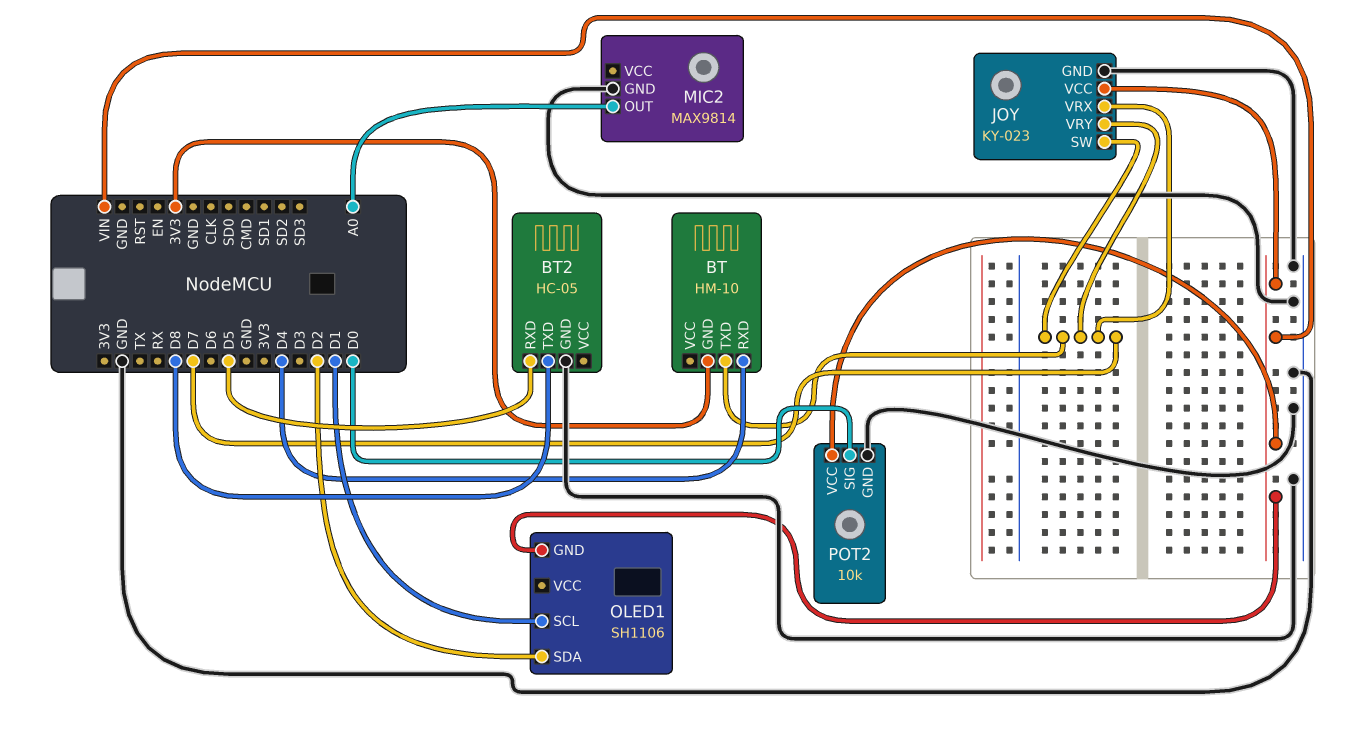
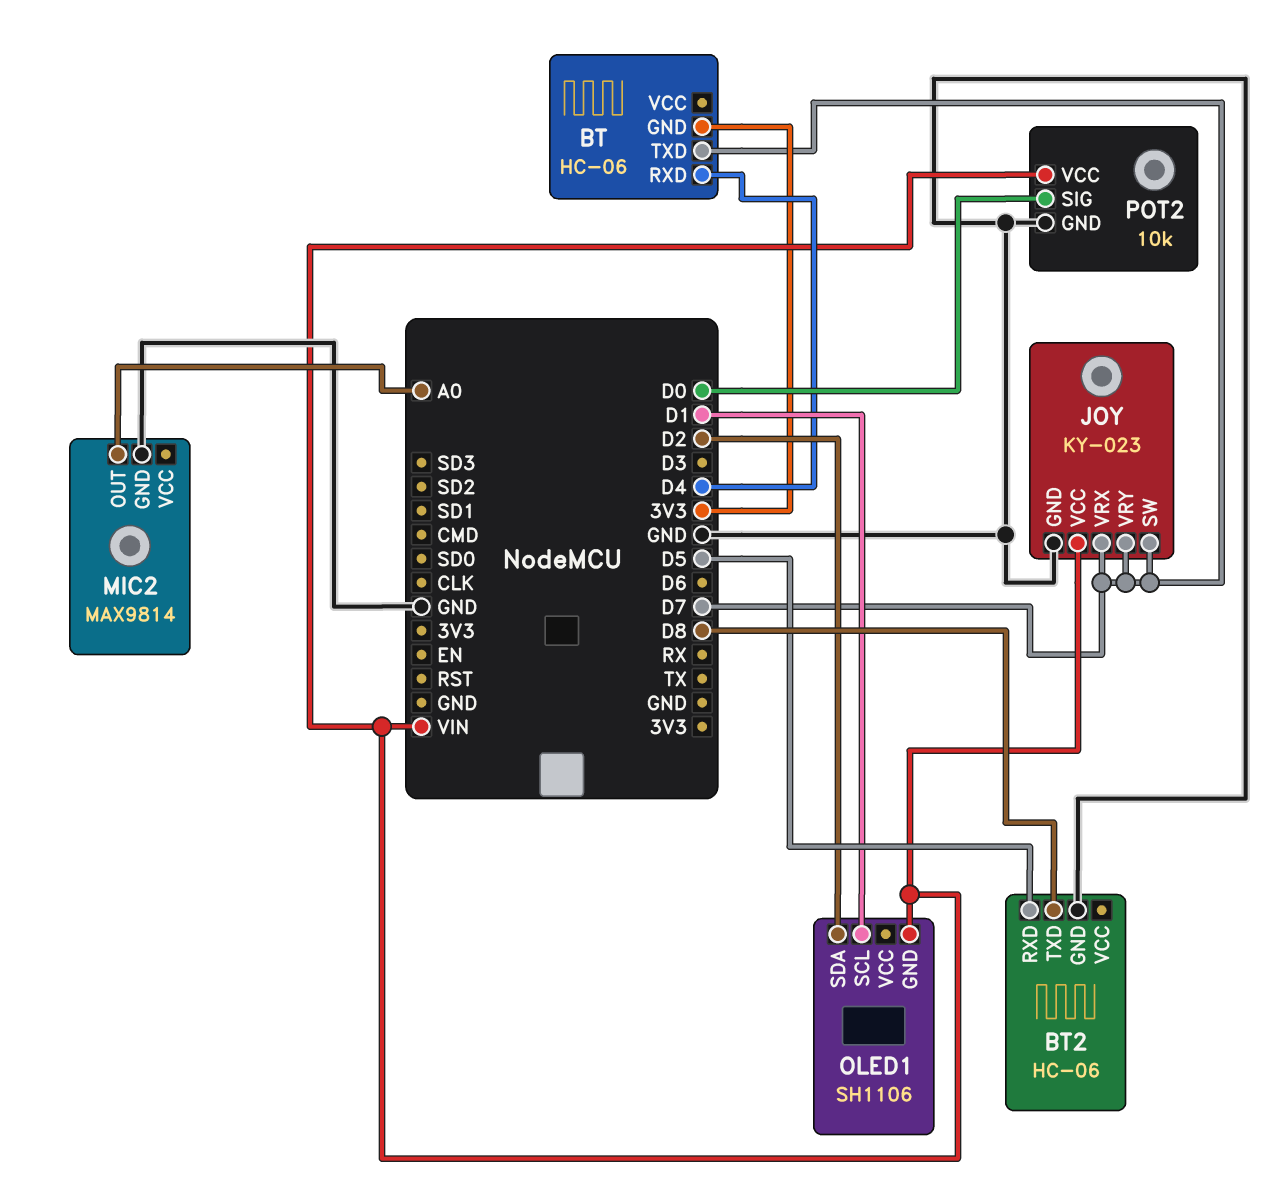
BT: HM-10 -> HC-06
BT2: HC-05 -> HC-06

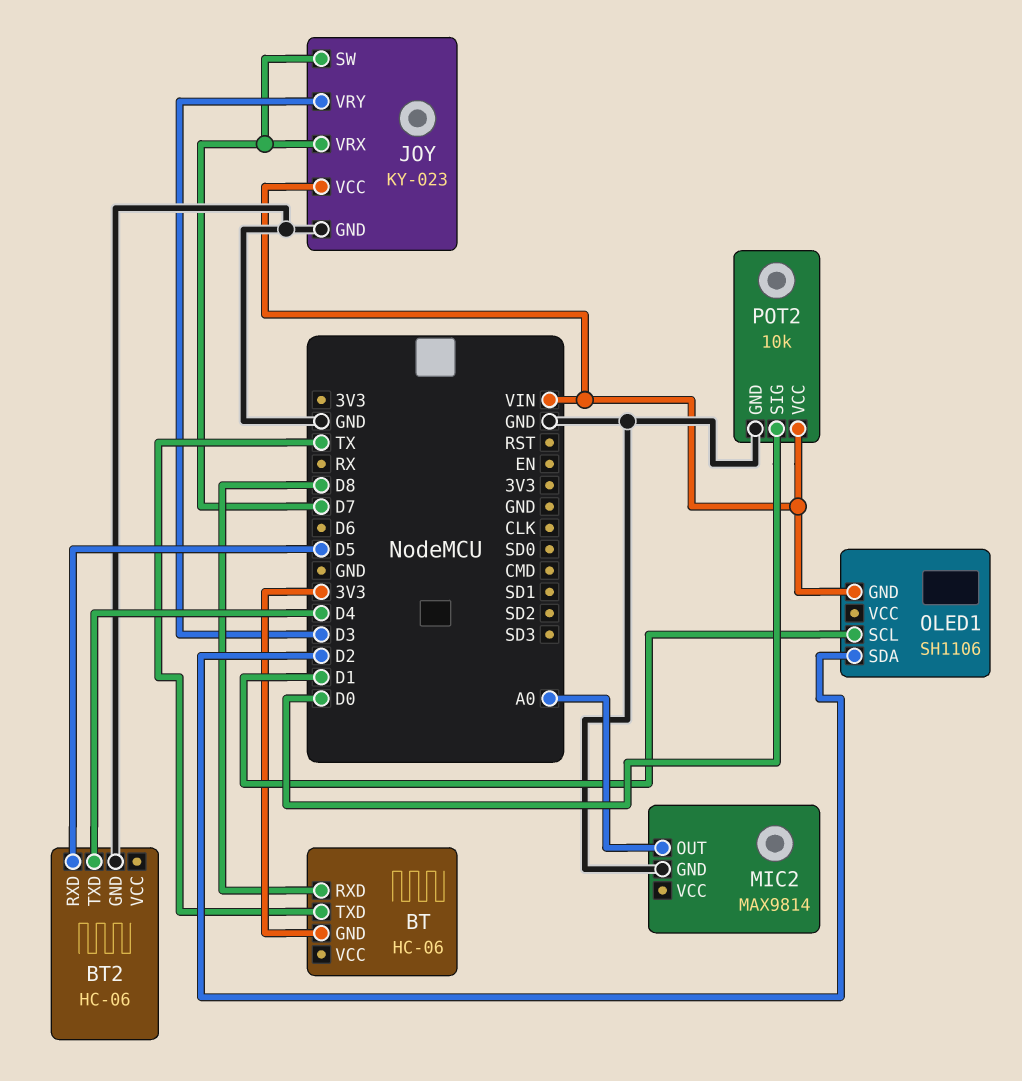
BT pin RXD: D4 -> D8
BT pin TXD: D7 -> TX
BT2 pin TXD: D8 -> D4
JOY pin VRY: D7 -> D3

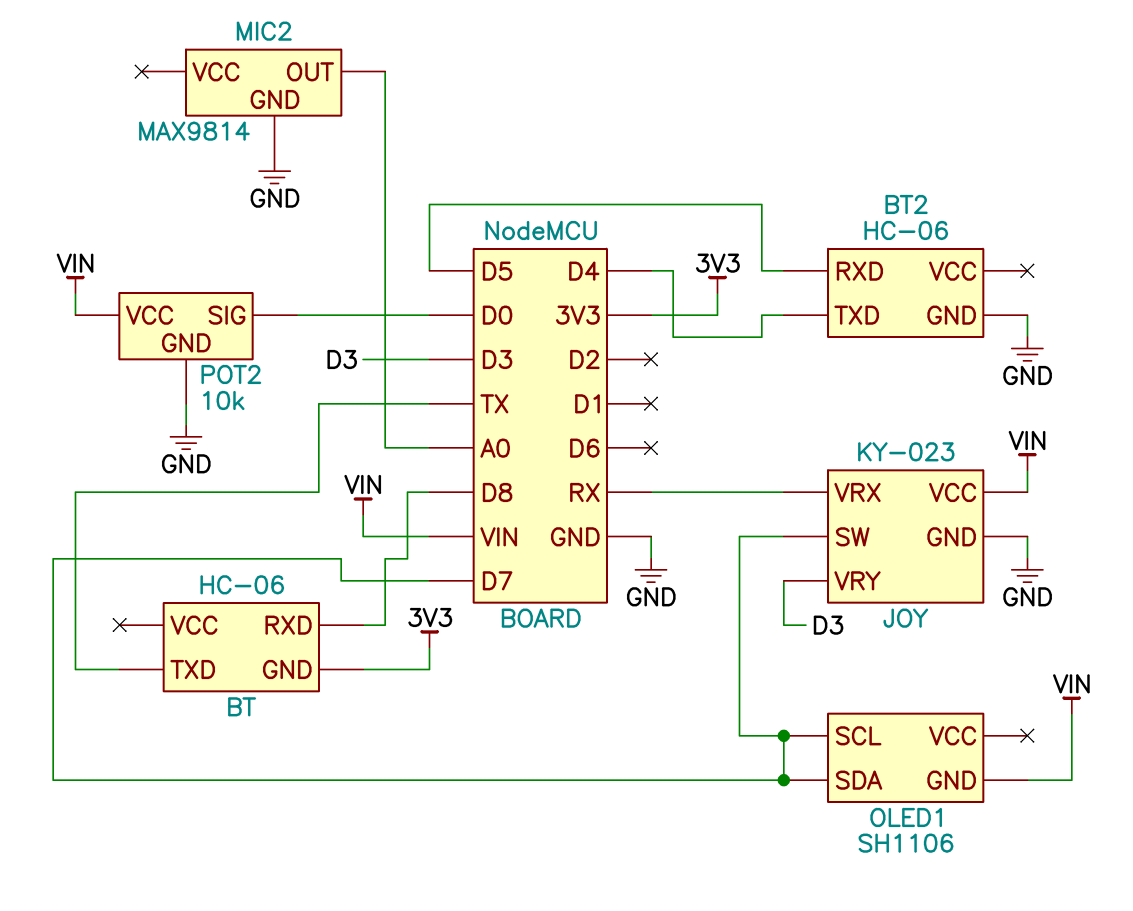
JOY pin VRX: D7 -> RX
OLED1 pin SCL: D1 -> D7
OLED1 pin SDA: D2 -> D7

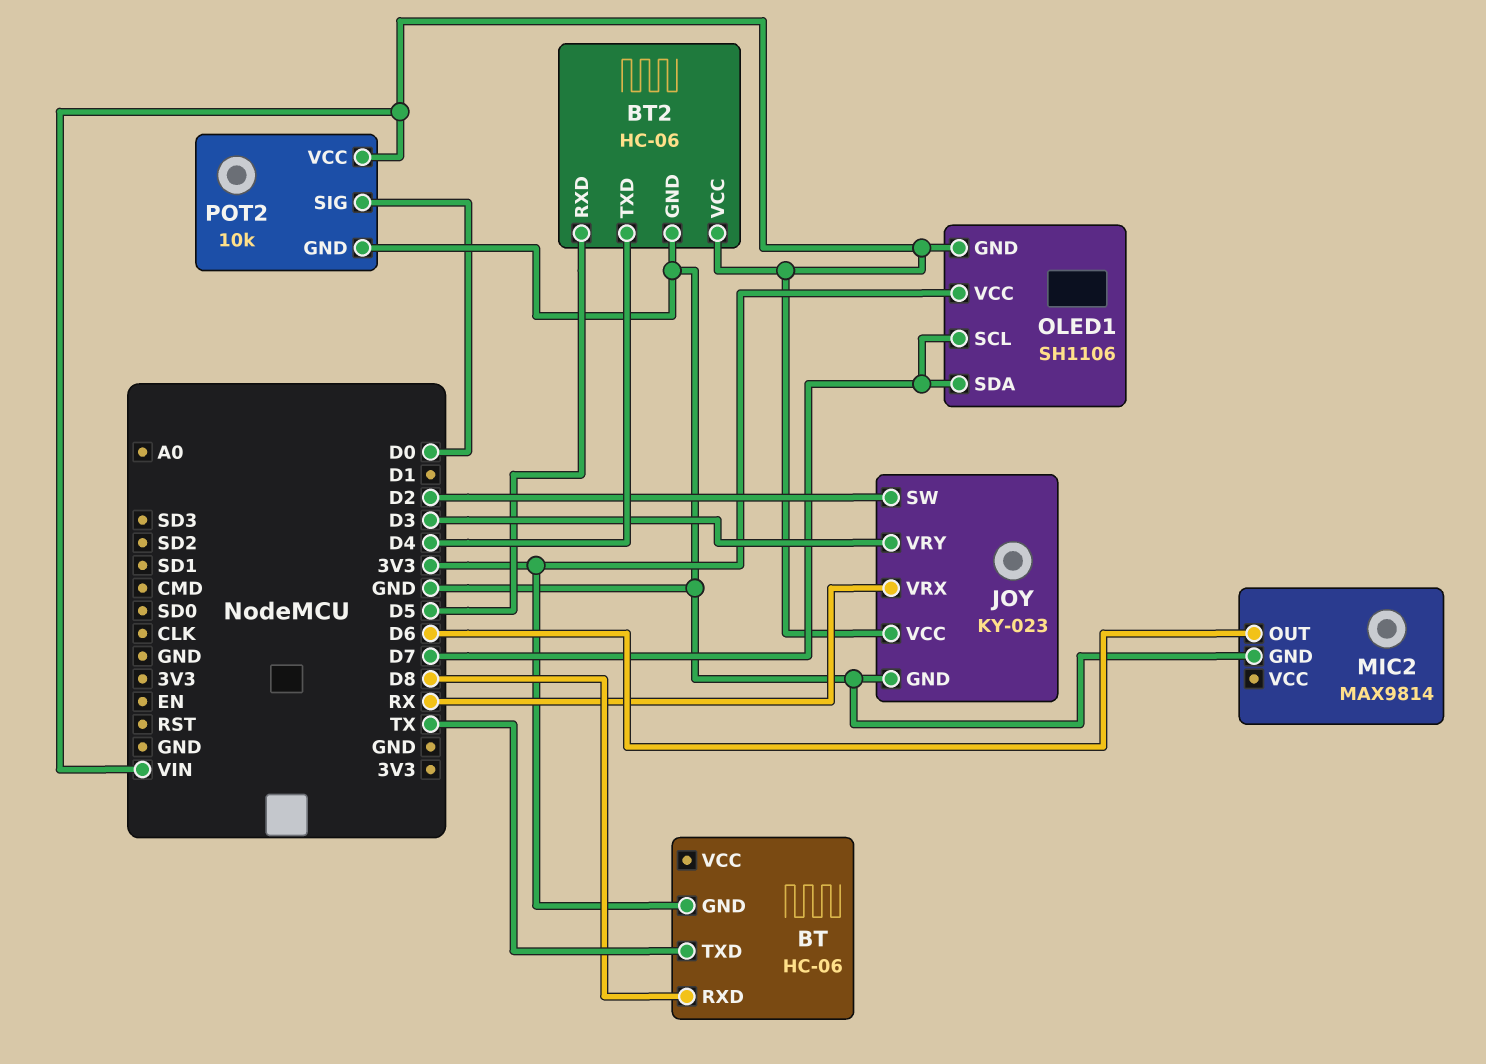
BT2 pin VCC: none -> VIN
JOY pin SW: D7 -> D2
MIC2 pin OUT: A0 -> D6
OLED1 pin VCC: none -> 3V3

